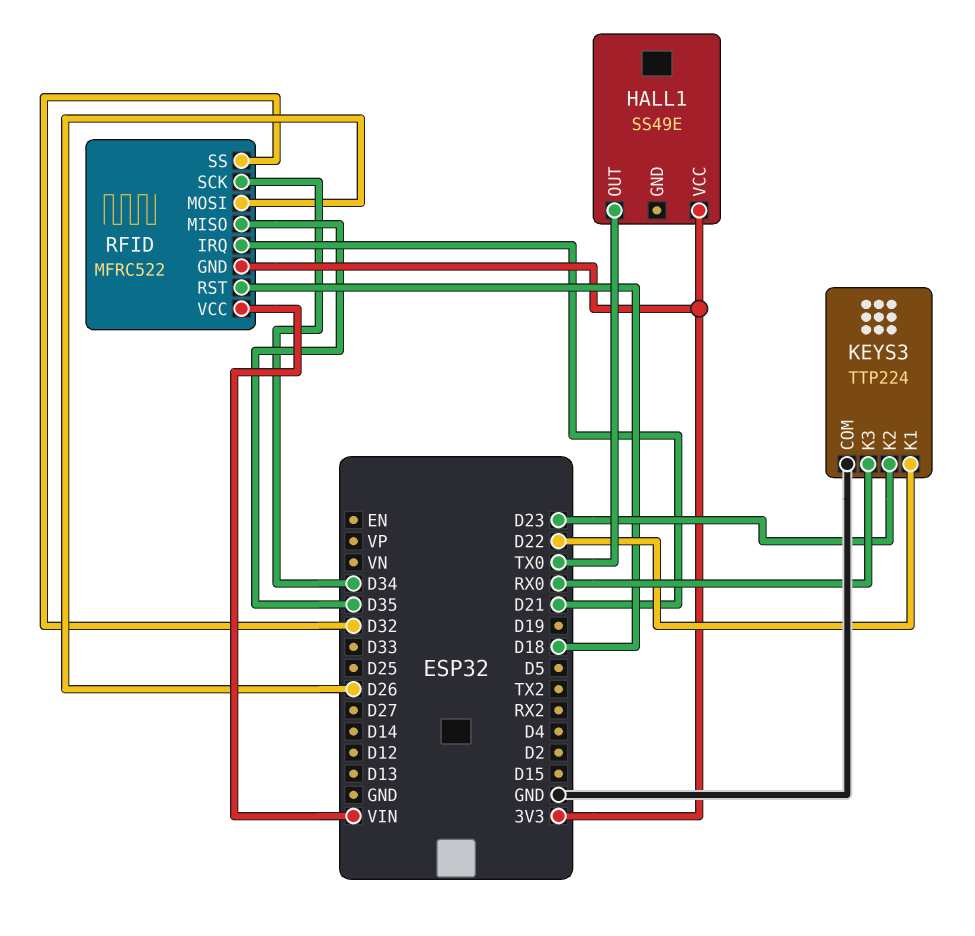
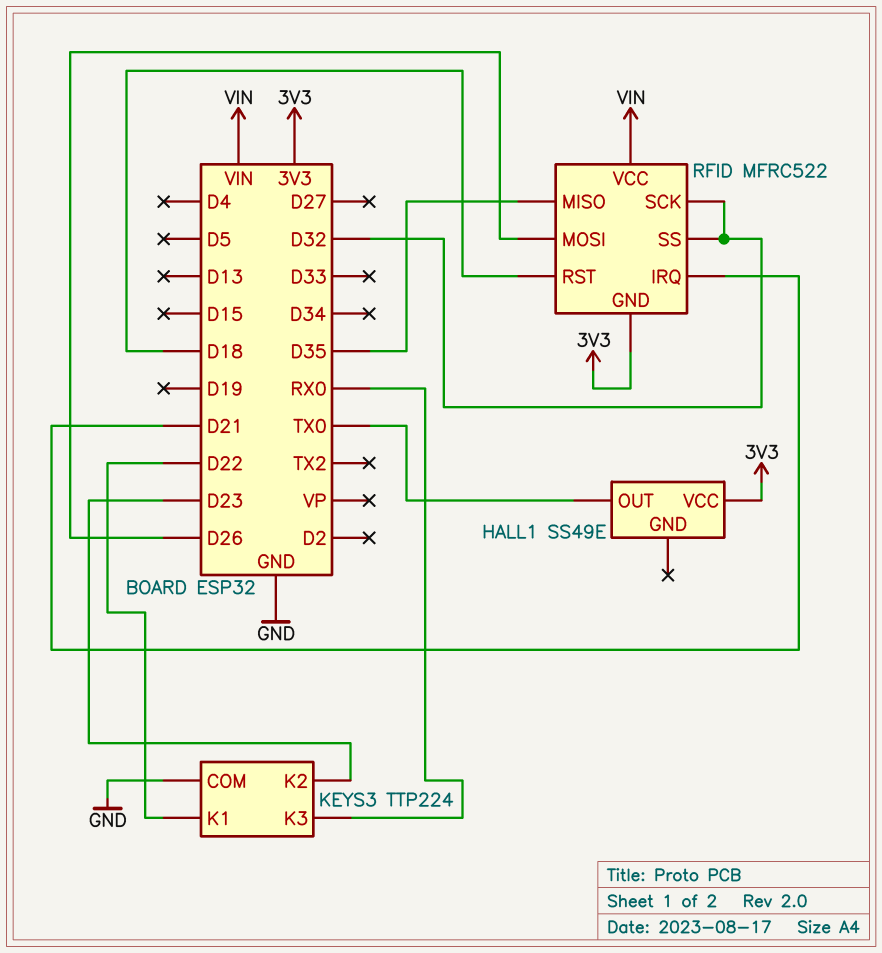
RFID pin SCK: D34 -> D32

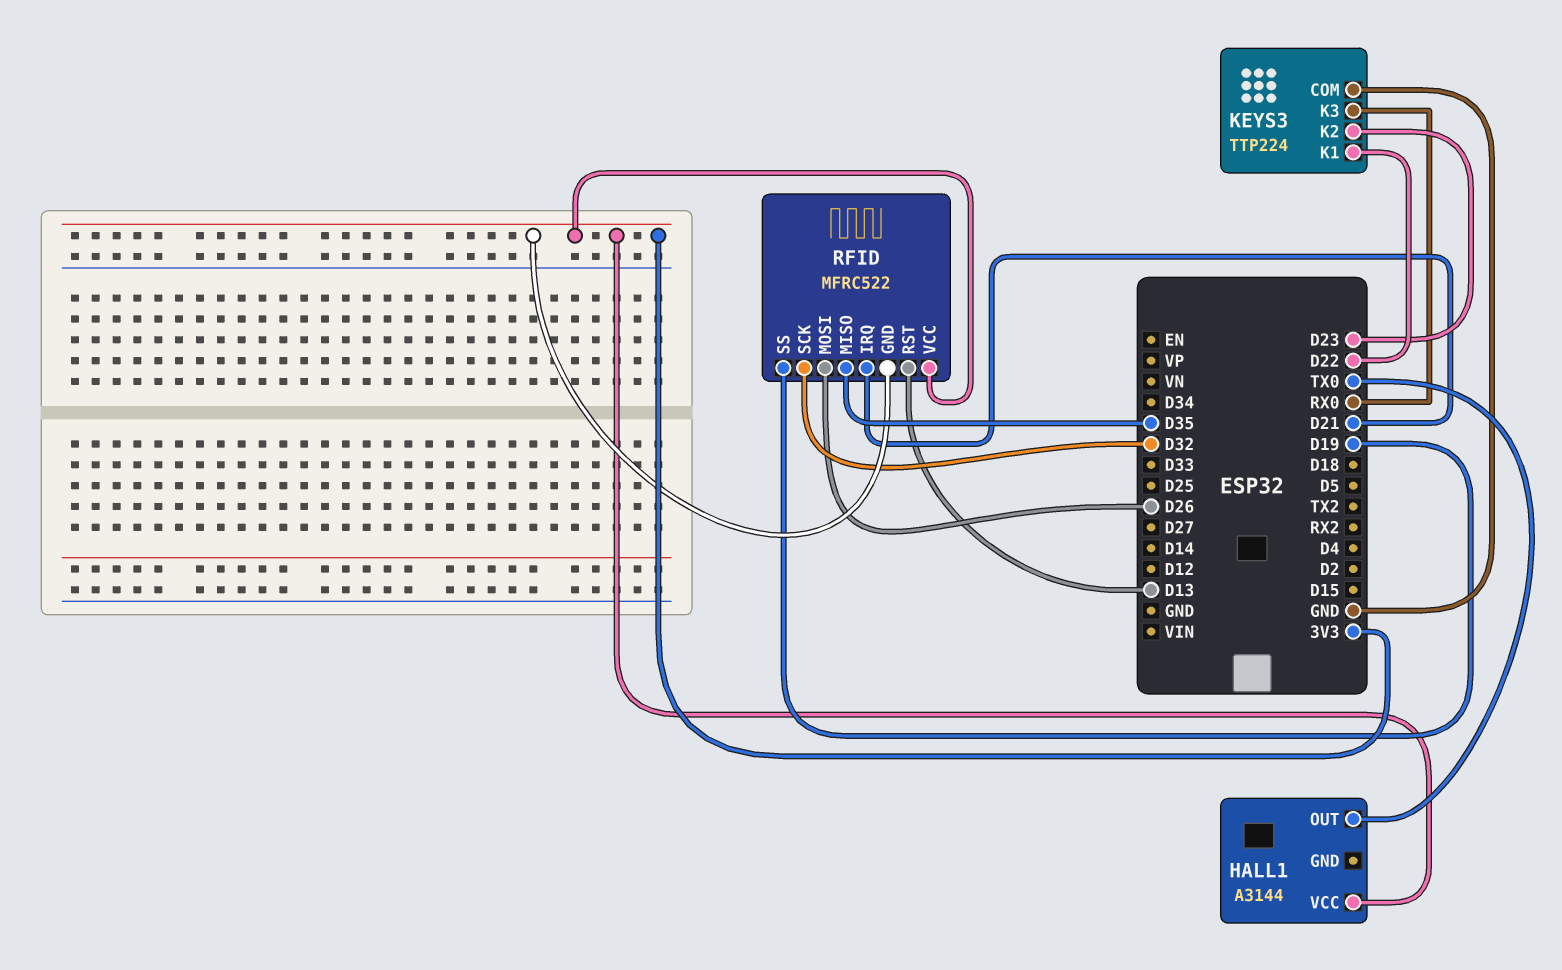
HALL1: SS49E -> A3144
RFID pin RST: D18 -> D13
RFID pin SS: D32 -> D19
RFID pin VCC: VIN -> 3V3

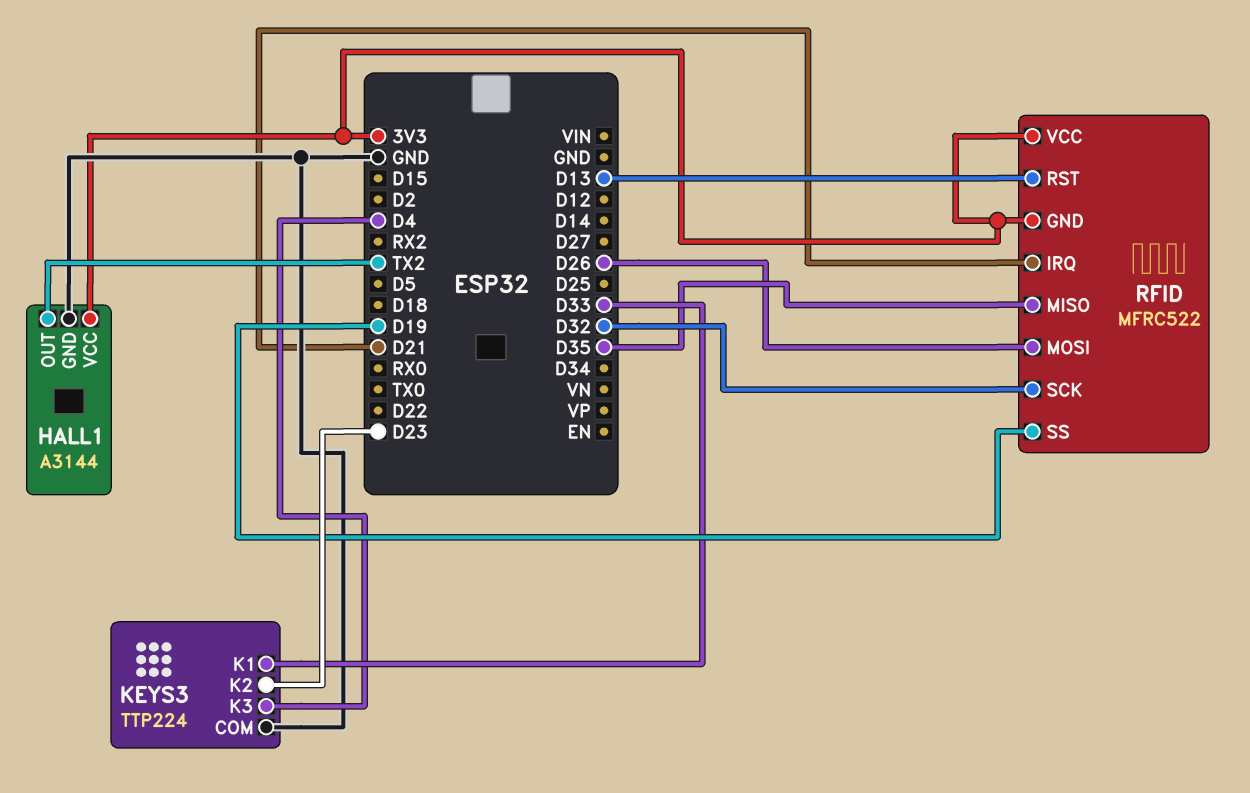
HALL1 pin GND: none -> GND
HALL1 pin OUT: TX0 -> TX2
KEYS3 pin K1: D22 -> D33
KEYS3 pin K3: RX0 -> D4

